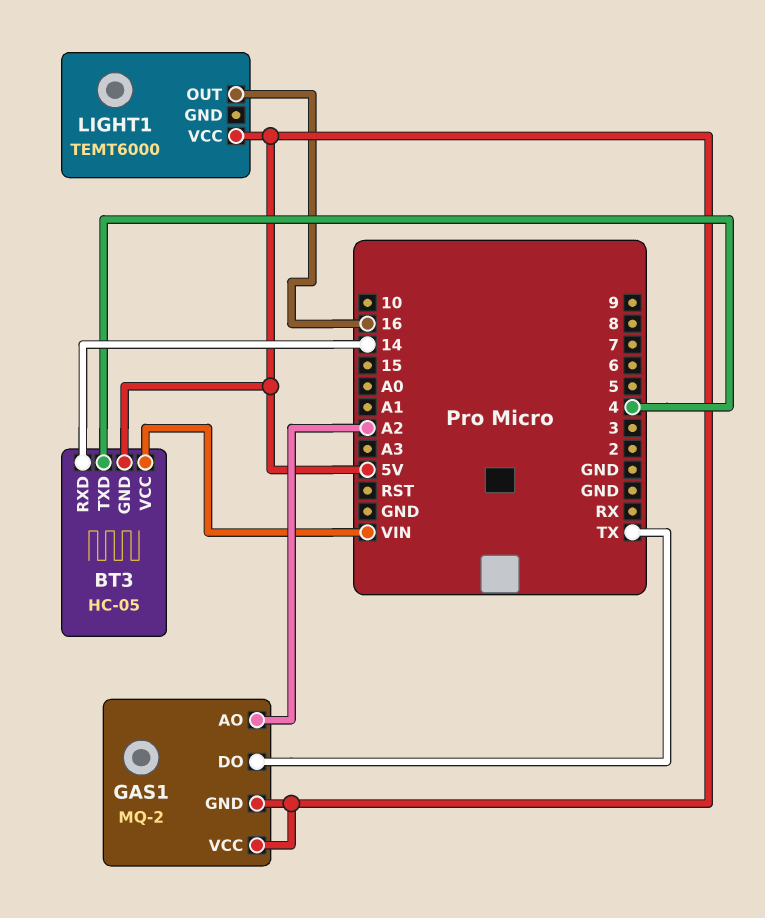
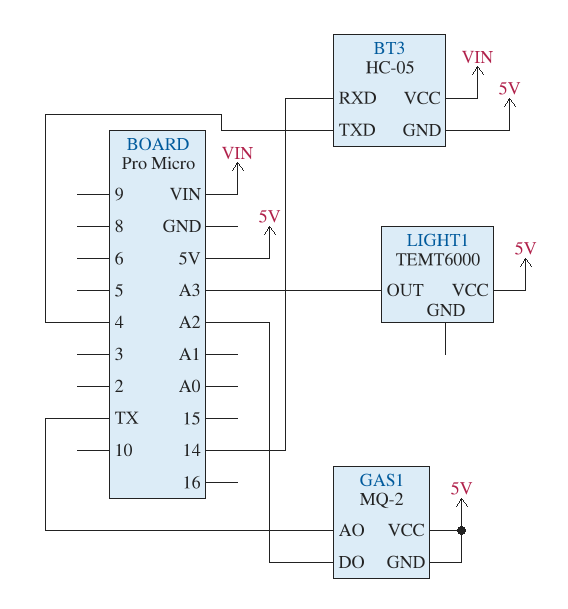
GAS1 pin AO: A2 -> TX
GAS1 pin DO: TX -> A2
LIGHT1 pin OUT: 16 -> A3

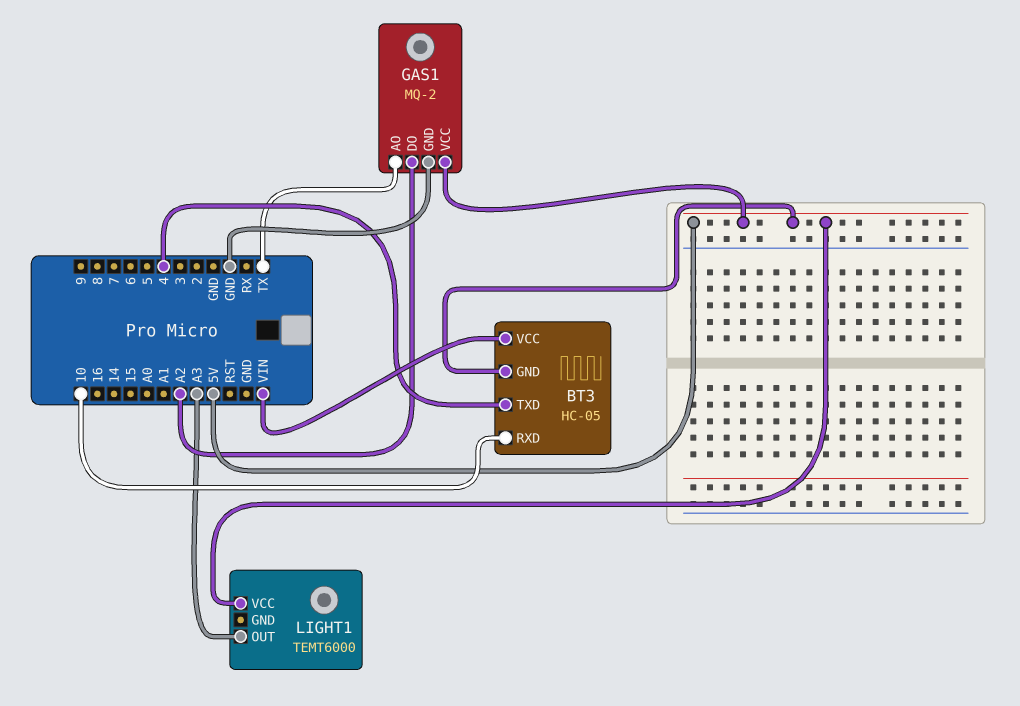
BT3 pin RXD: 14 -> 10
GAS1 pin GND: 5V -> GND

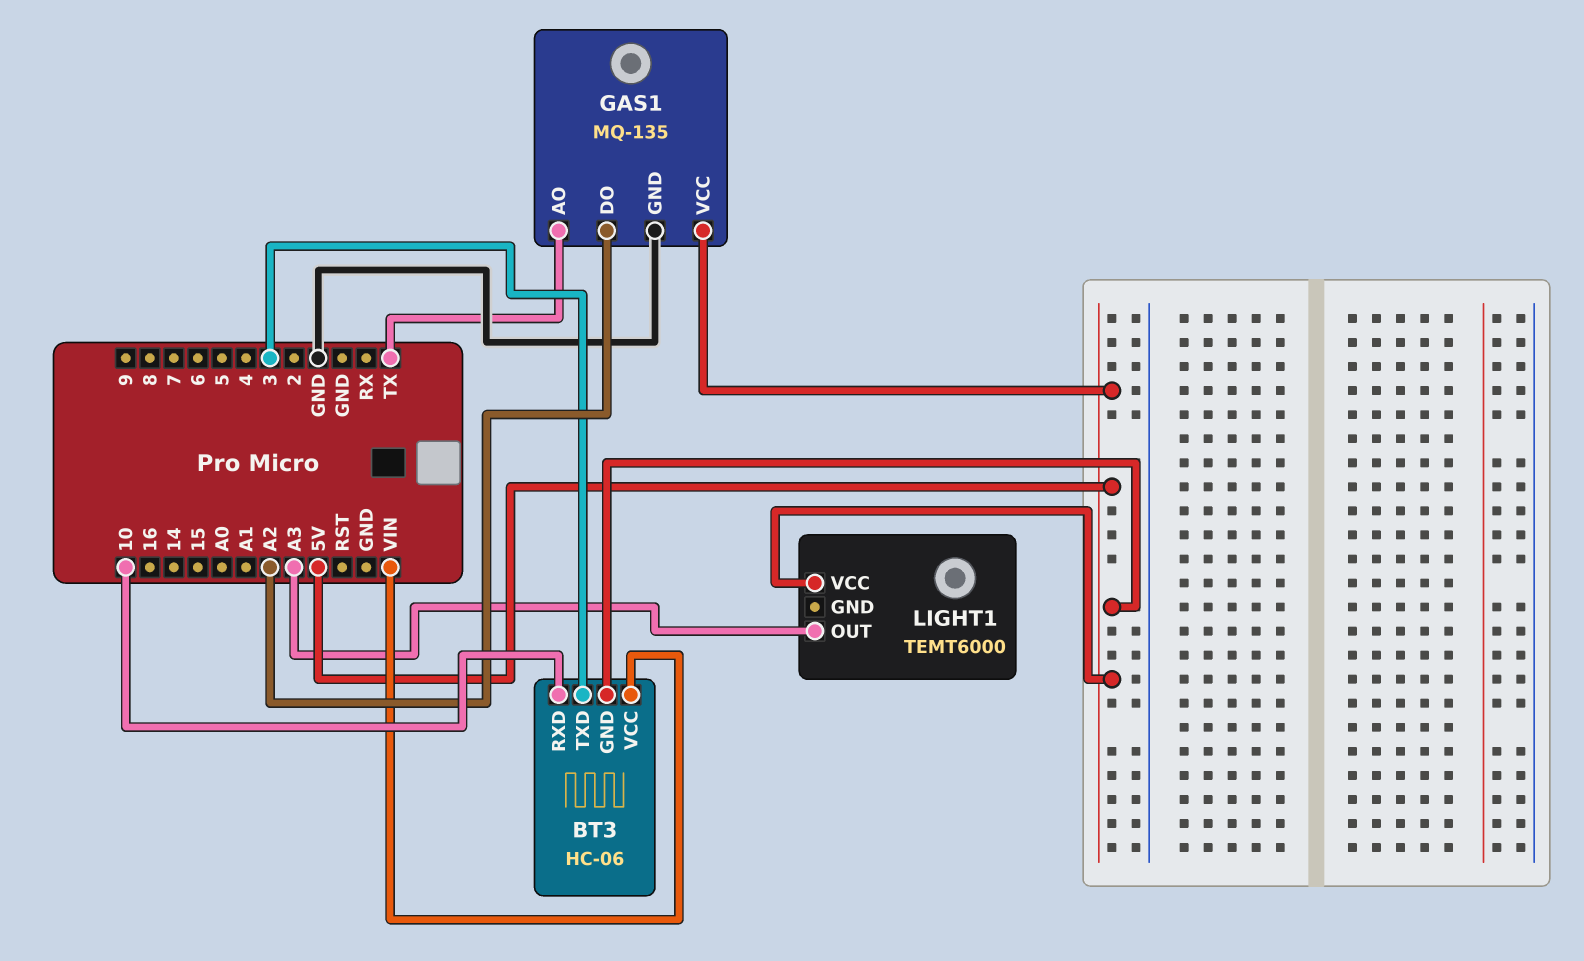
BT3: HC-05 -> HC-06
BT3 pin TXD: 4 -> 3
GAS1: MQ-2 -> MQ-135

